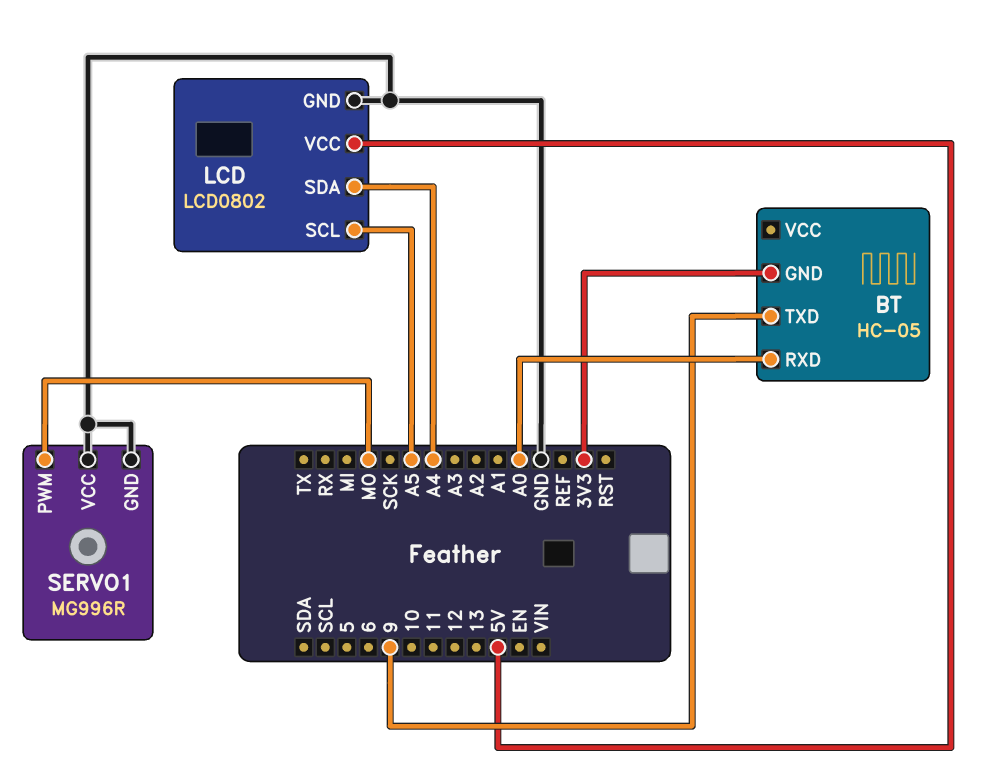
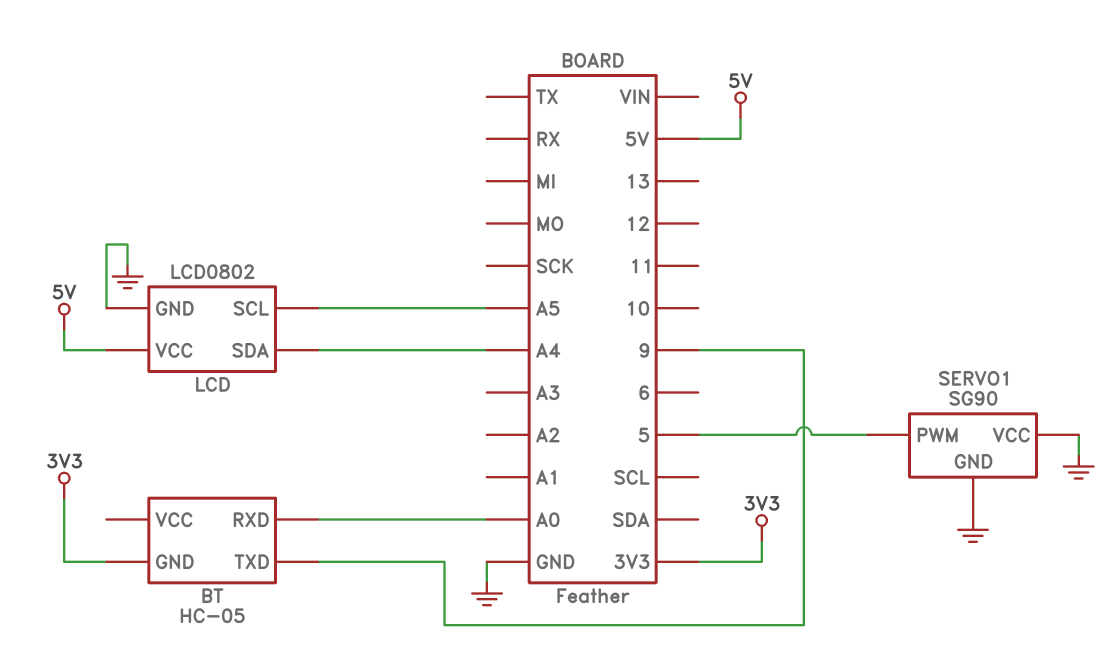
SERVO1: MG996R -> SG90
SERVO1 pin PWM: MO -> 5

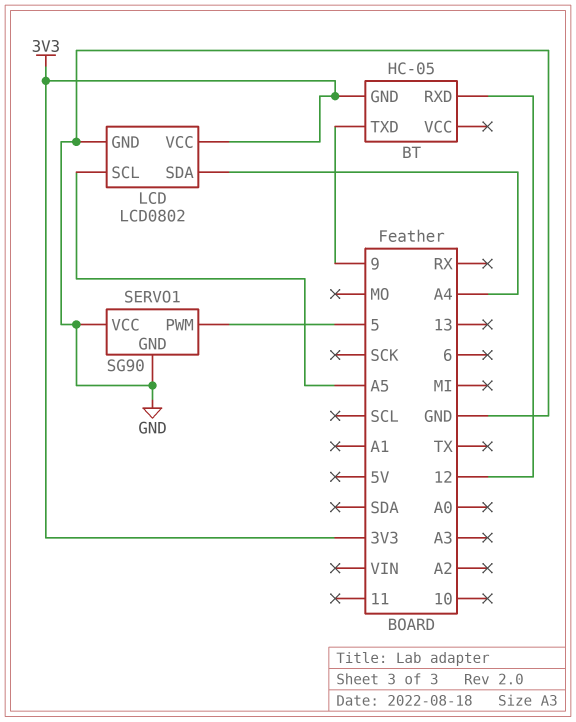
BT pin RXD: A0 -> 12
LCD pin VCC: 5V -> 3V3

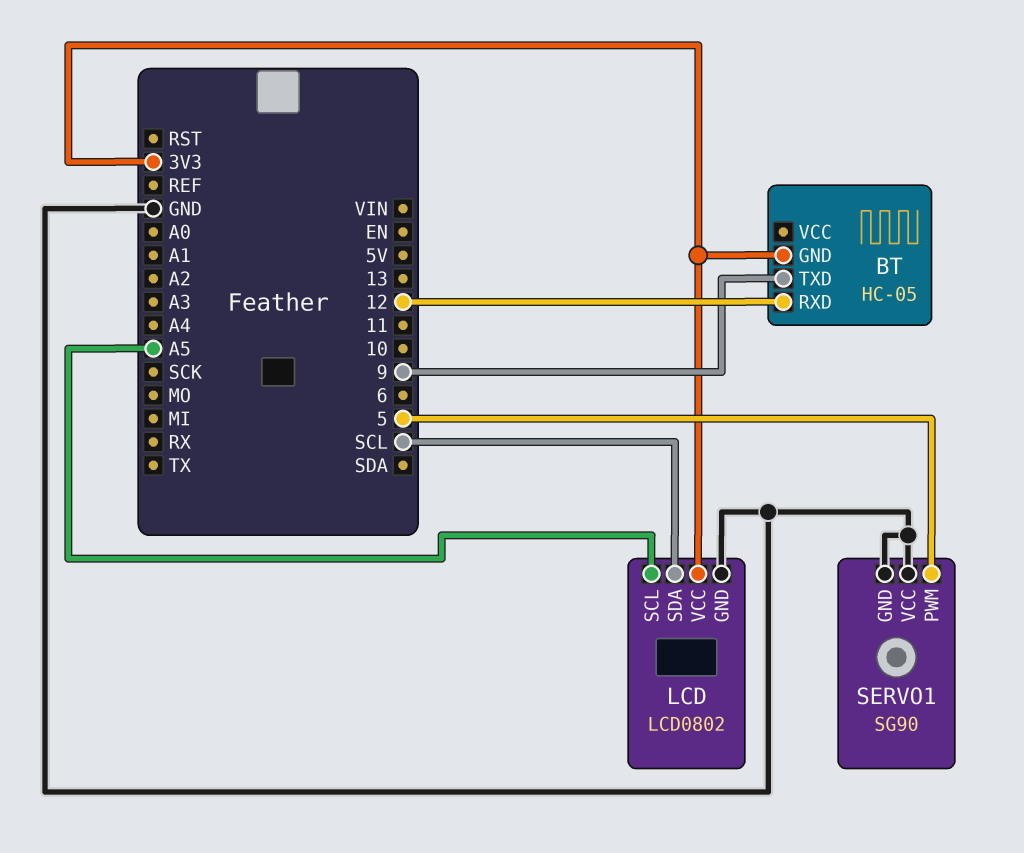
LCD pin SDA: A4 -> SCL

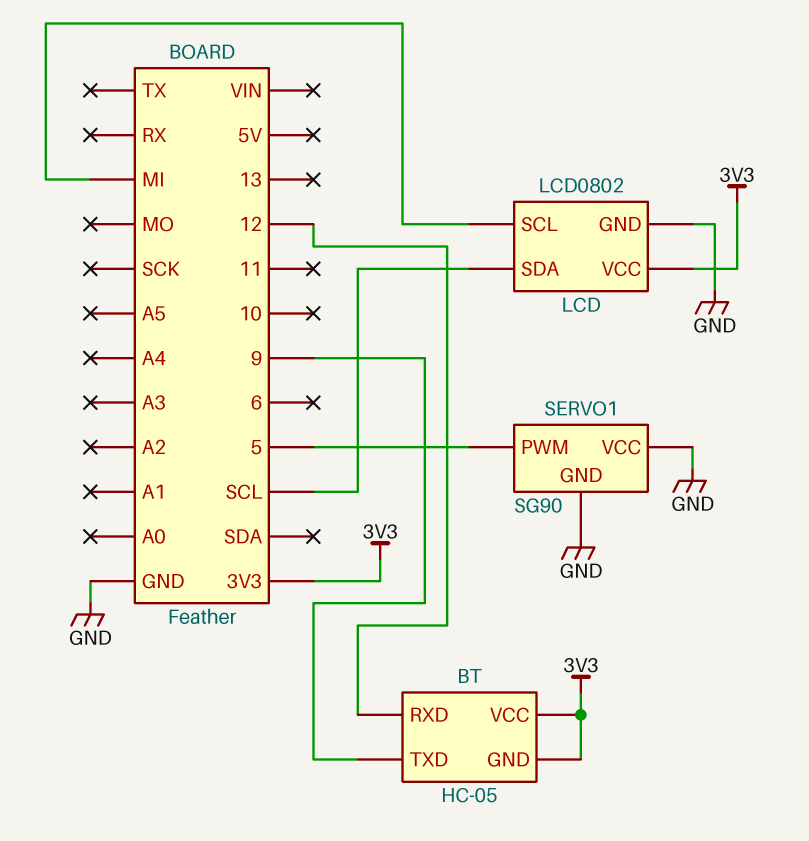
BT pin VCC: none -> 3V3
LCD pin SCL: A5 -> MI

